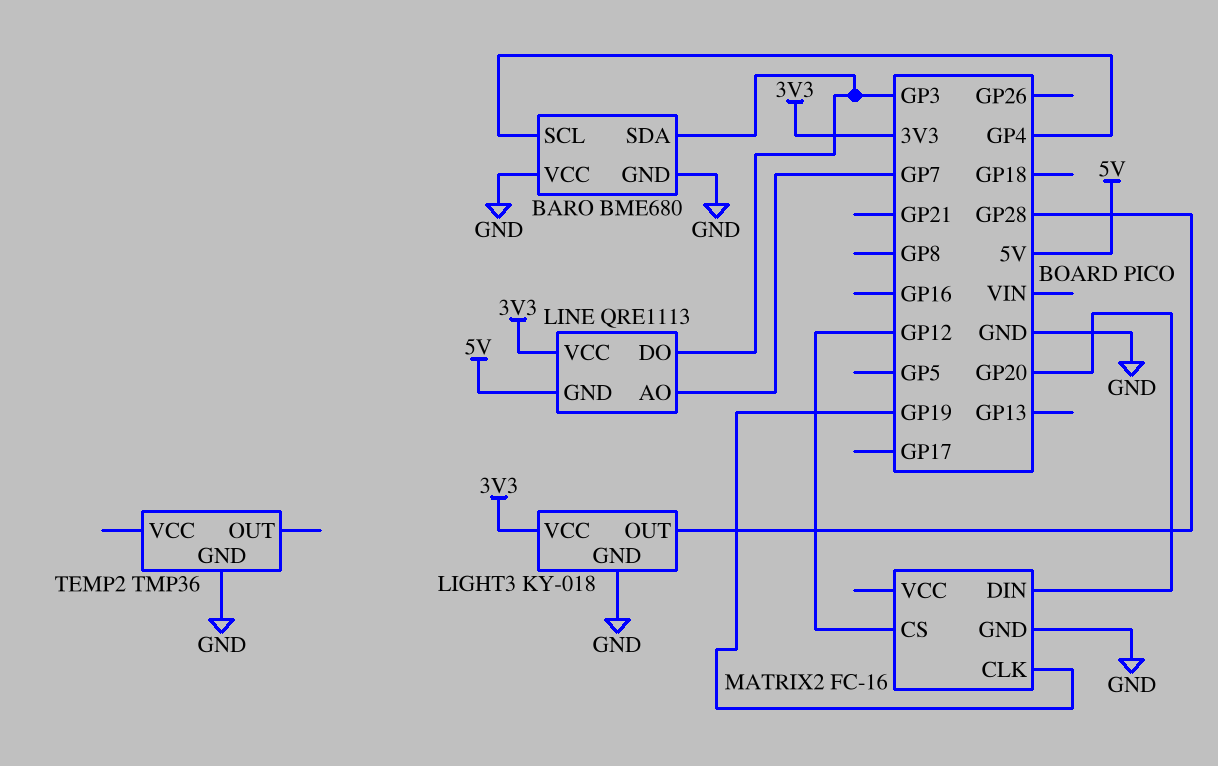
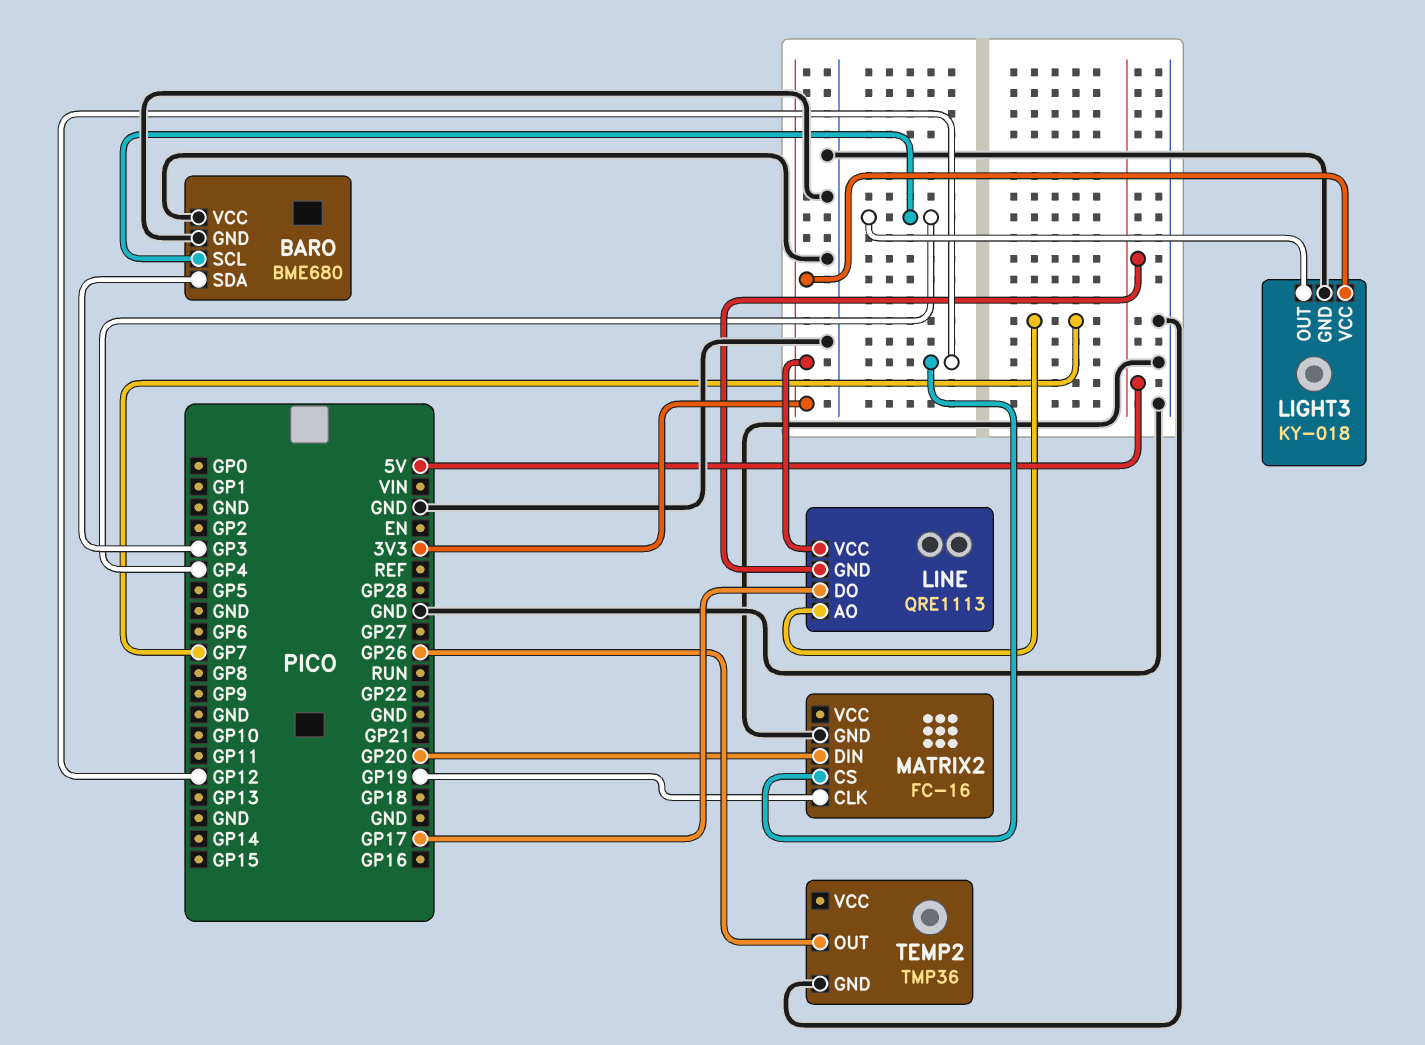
LIGHT3 pin OUT: GP28 -> GP4
LINE pin DO: GP3 -> GP17
TEMP2 pin OUT: none -> GP26

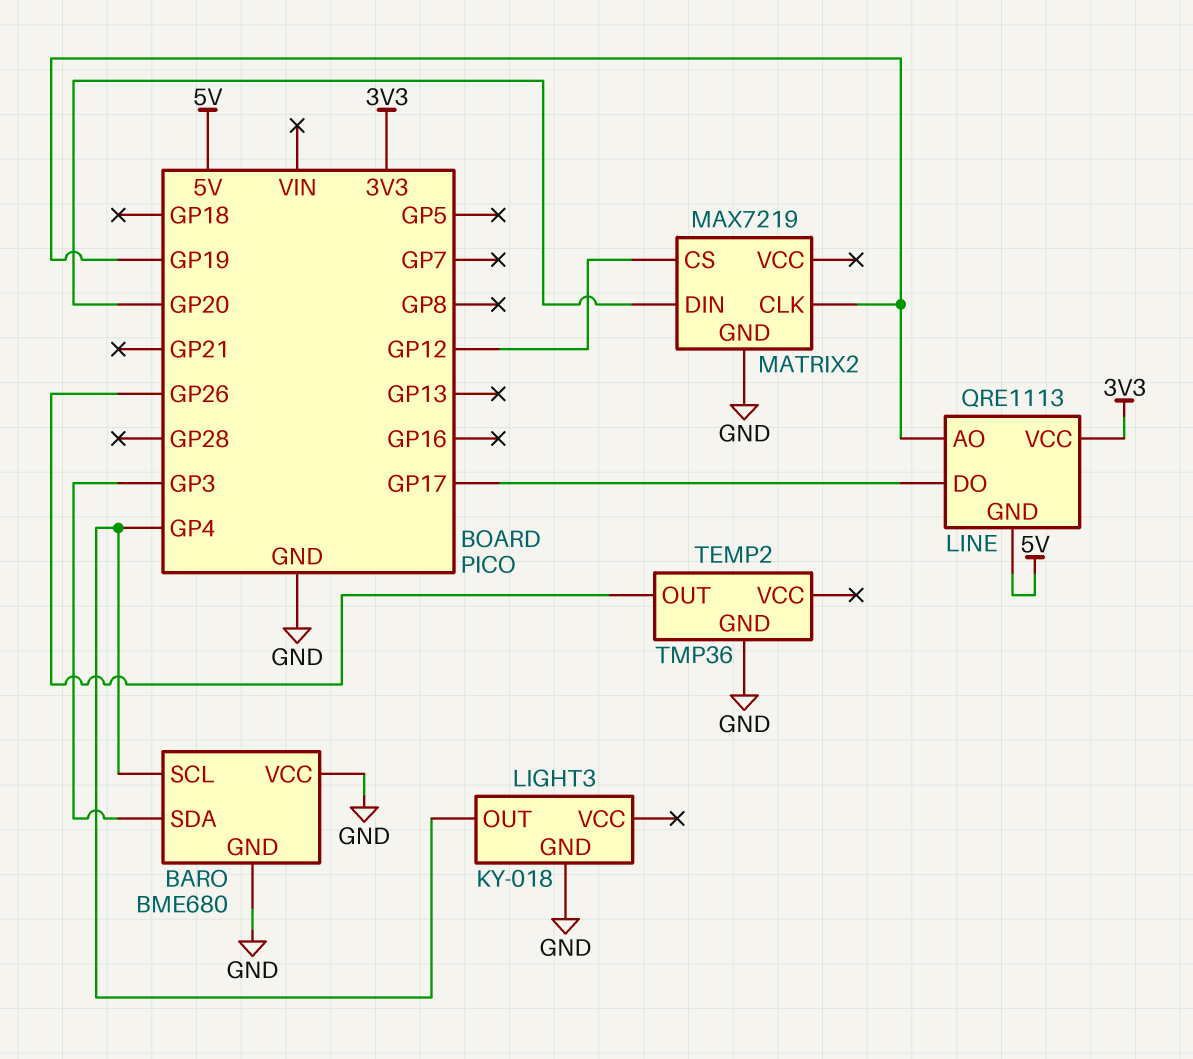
LIGHT3 pin VCC: 3V3 -> none
LINE pin AO: GP7 -> GP19
MATRIX2: FC-16 -> MAX7219

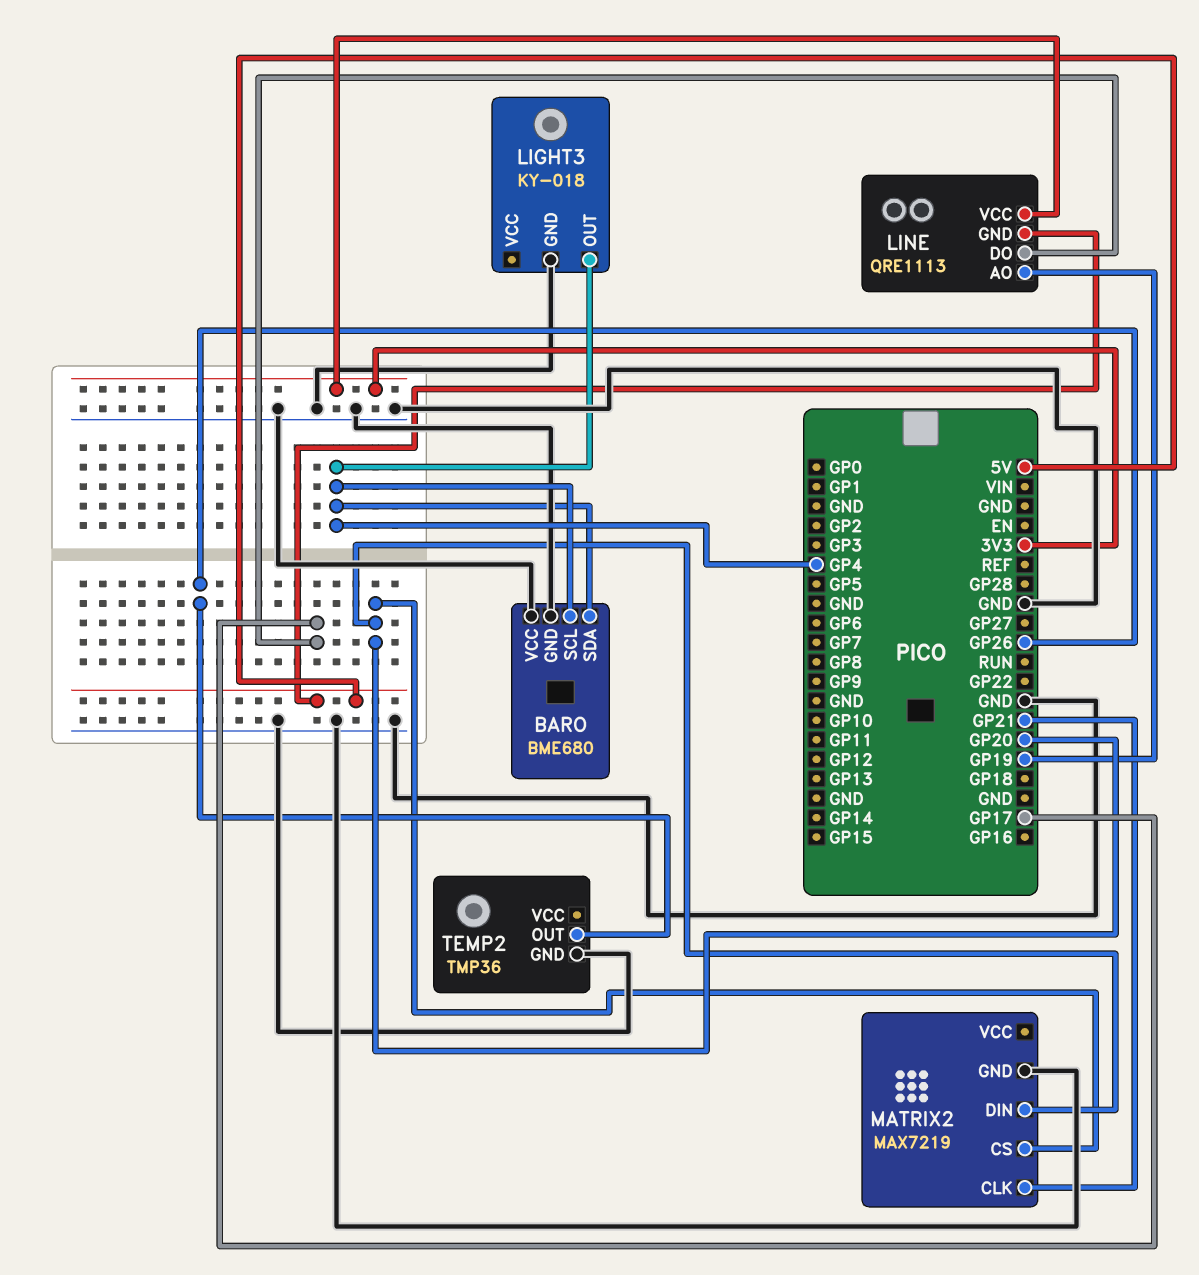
BARO pin SDA: GP3 -> GP4
MATRIX2 pin CLK: GP19 -> GP21
MATRIX2 pin CS: GP12 -> GP20

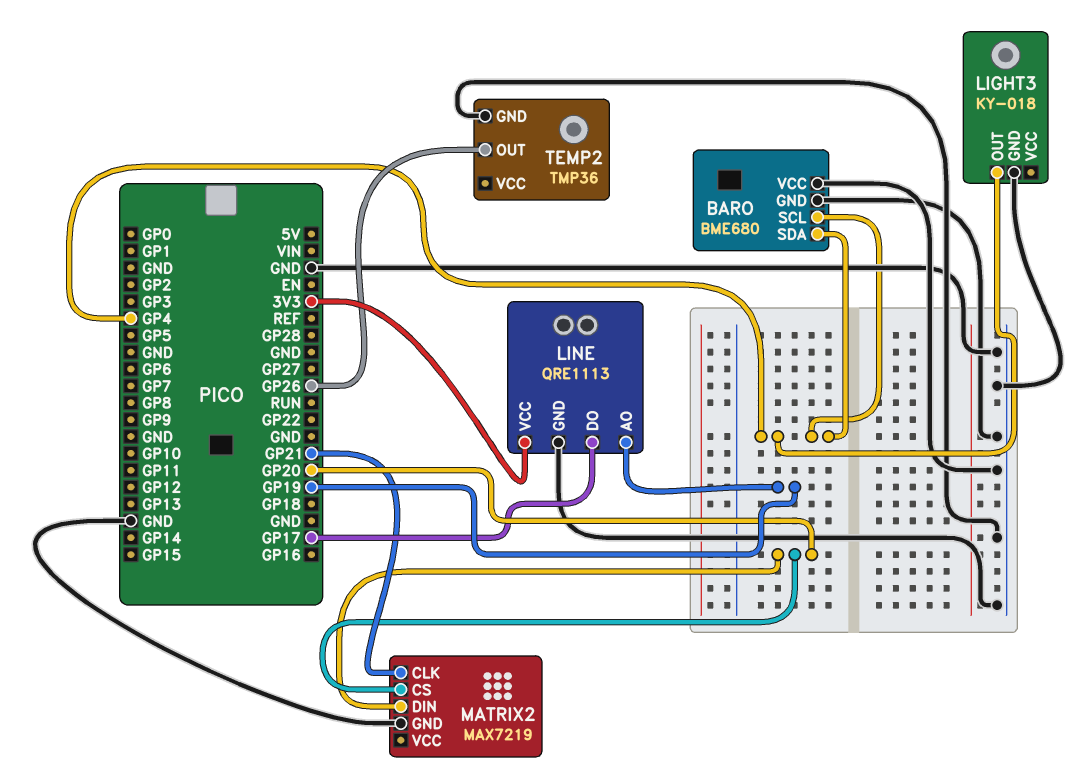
LINE pin GND: 5V -> GND

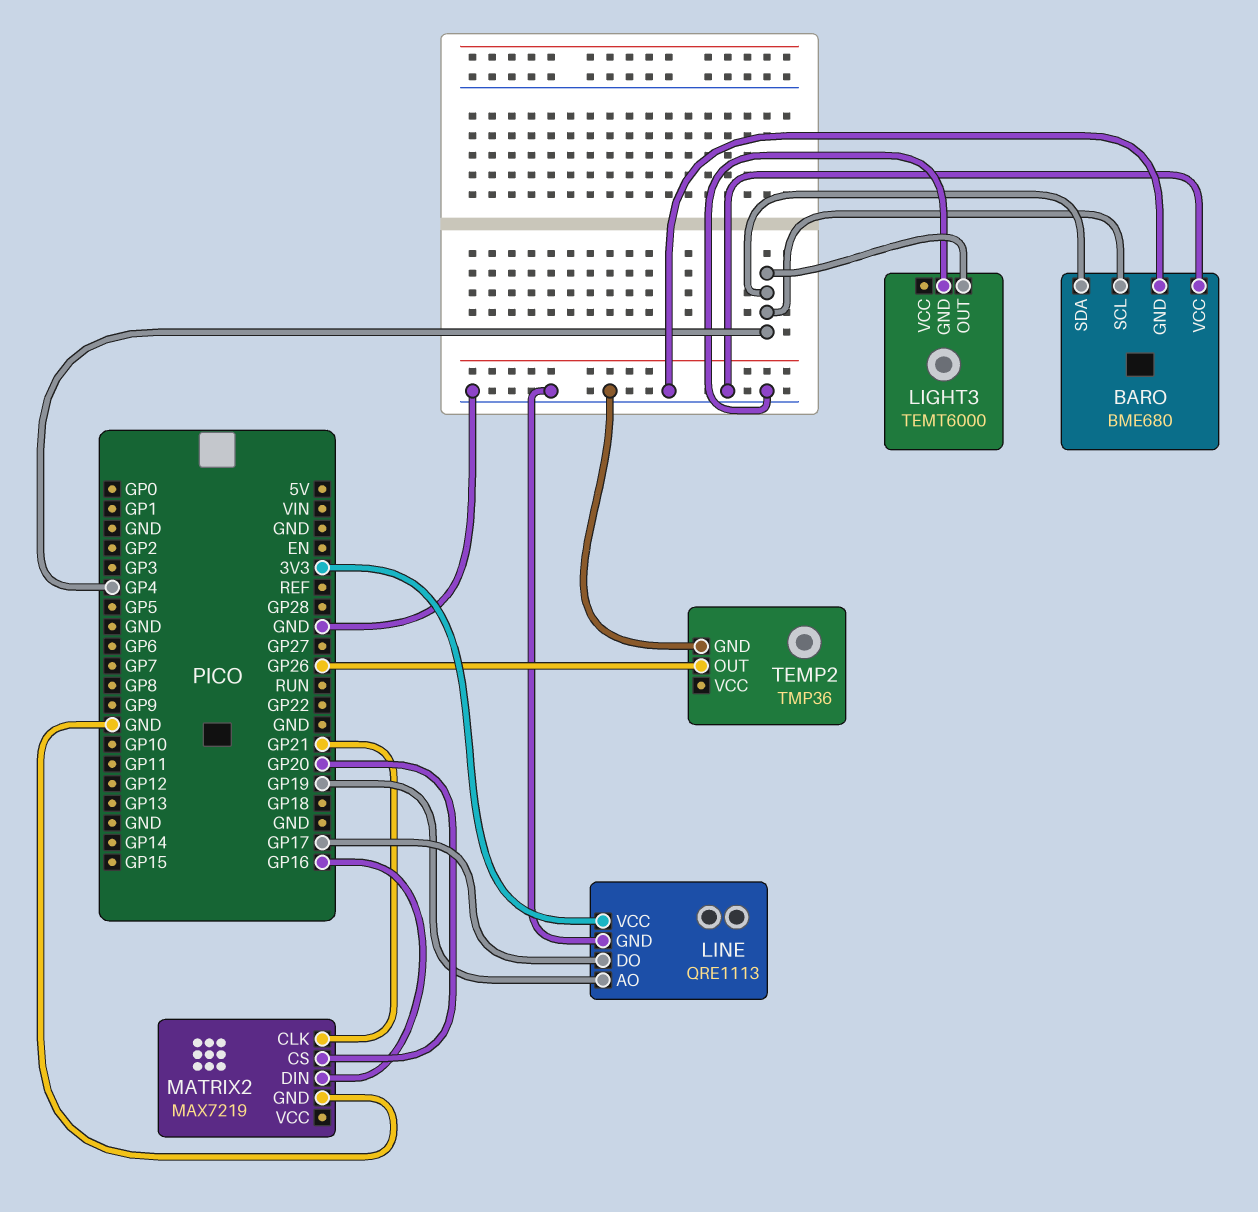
LIGHT3: KY-018 -> TEMT6000
MATRIX2 pin DIN: GP20 -> GP16

